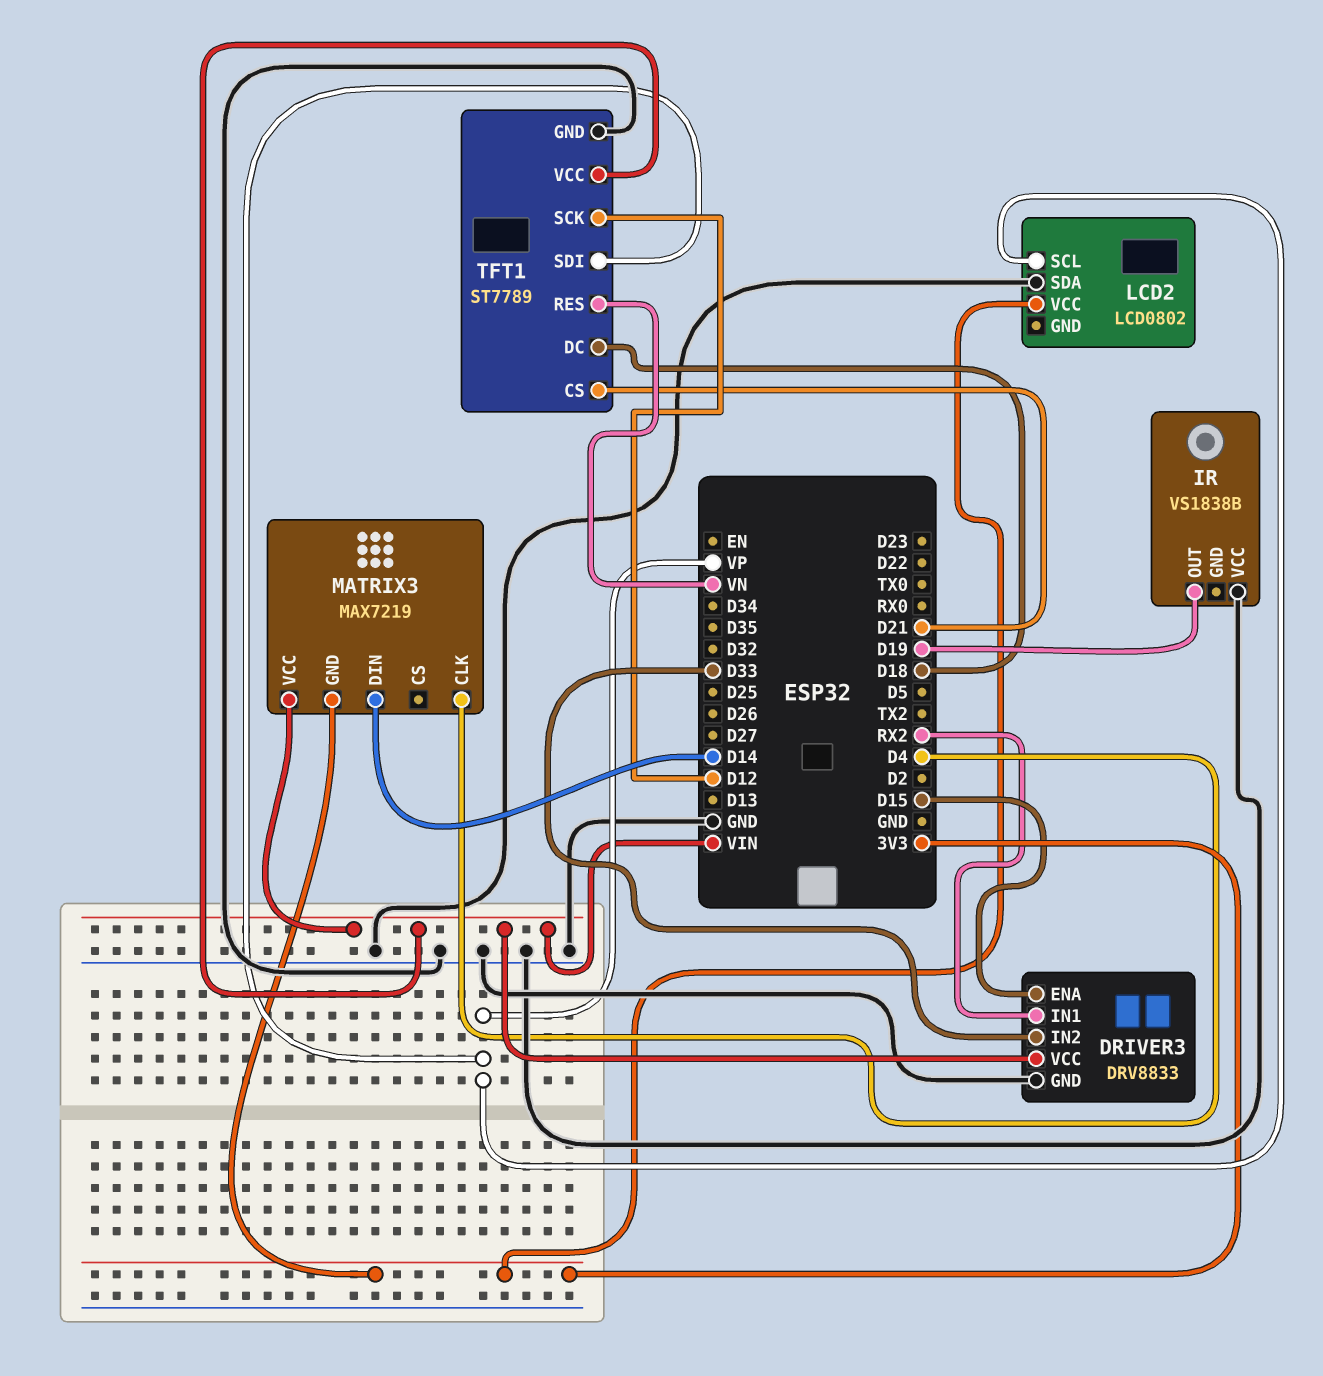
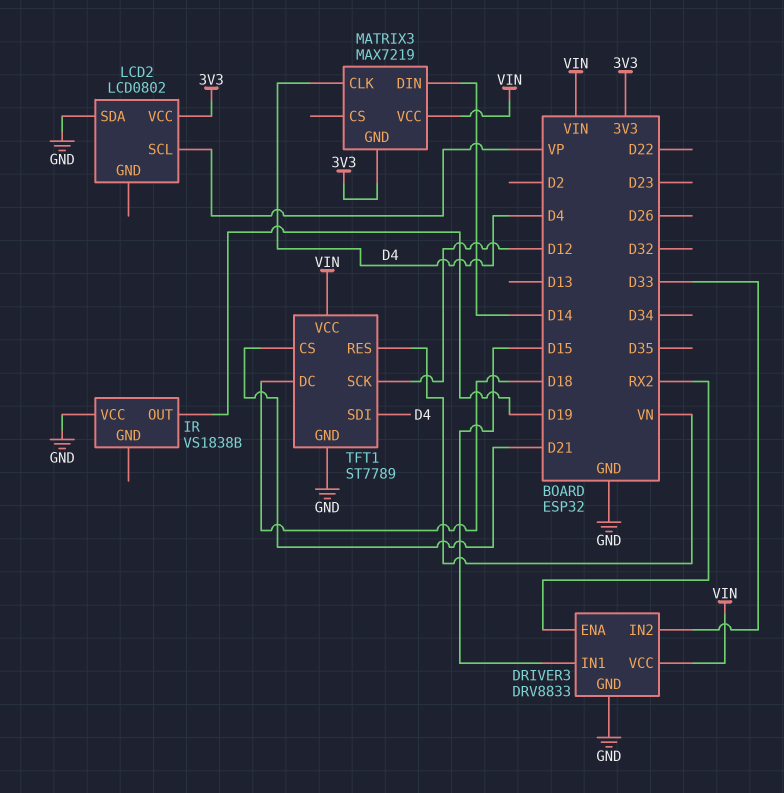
DRIVER3 pin ENA: D15 -> RX2
DRIVER3 pin IN1: RX2 -> D15
TFT1 pin SDI: VP -> D4

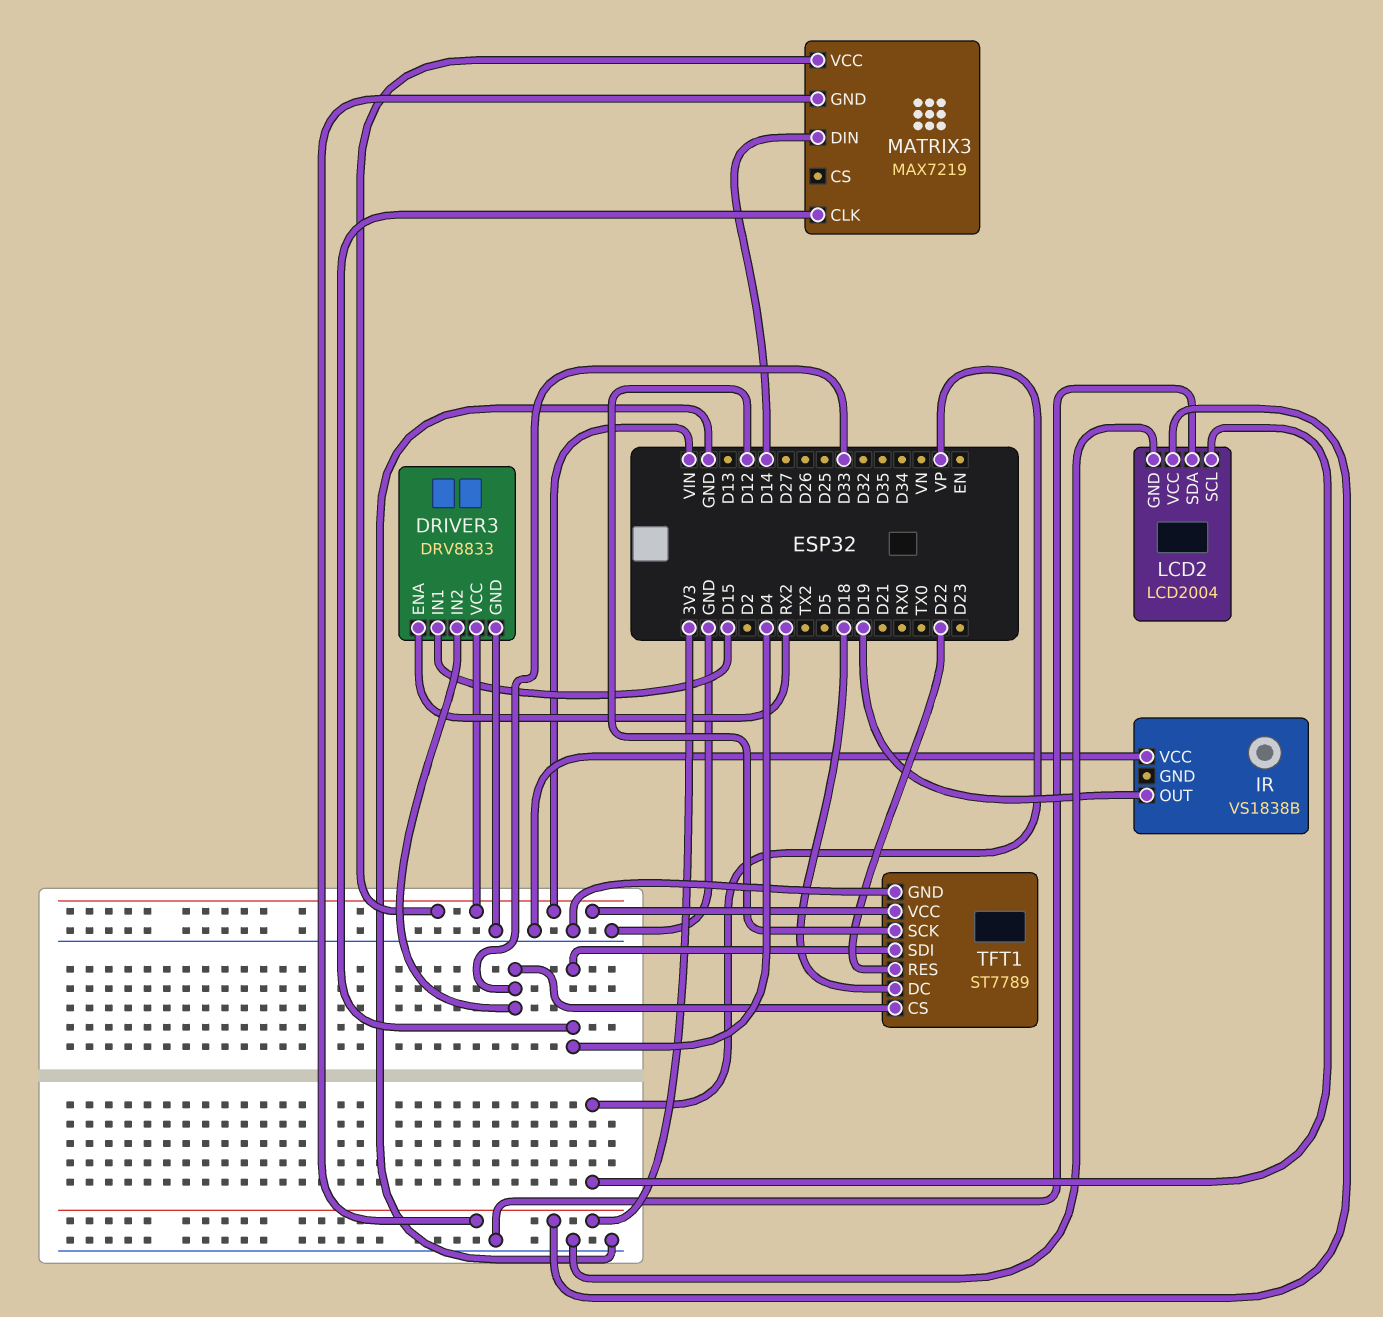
LCD2: LCD0802 -> LCD2004
LCD2 pin GND: none -> GND
TFT1 pin CS: D21 -> D33
TFT1 pin RES: VN -> D22

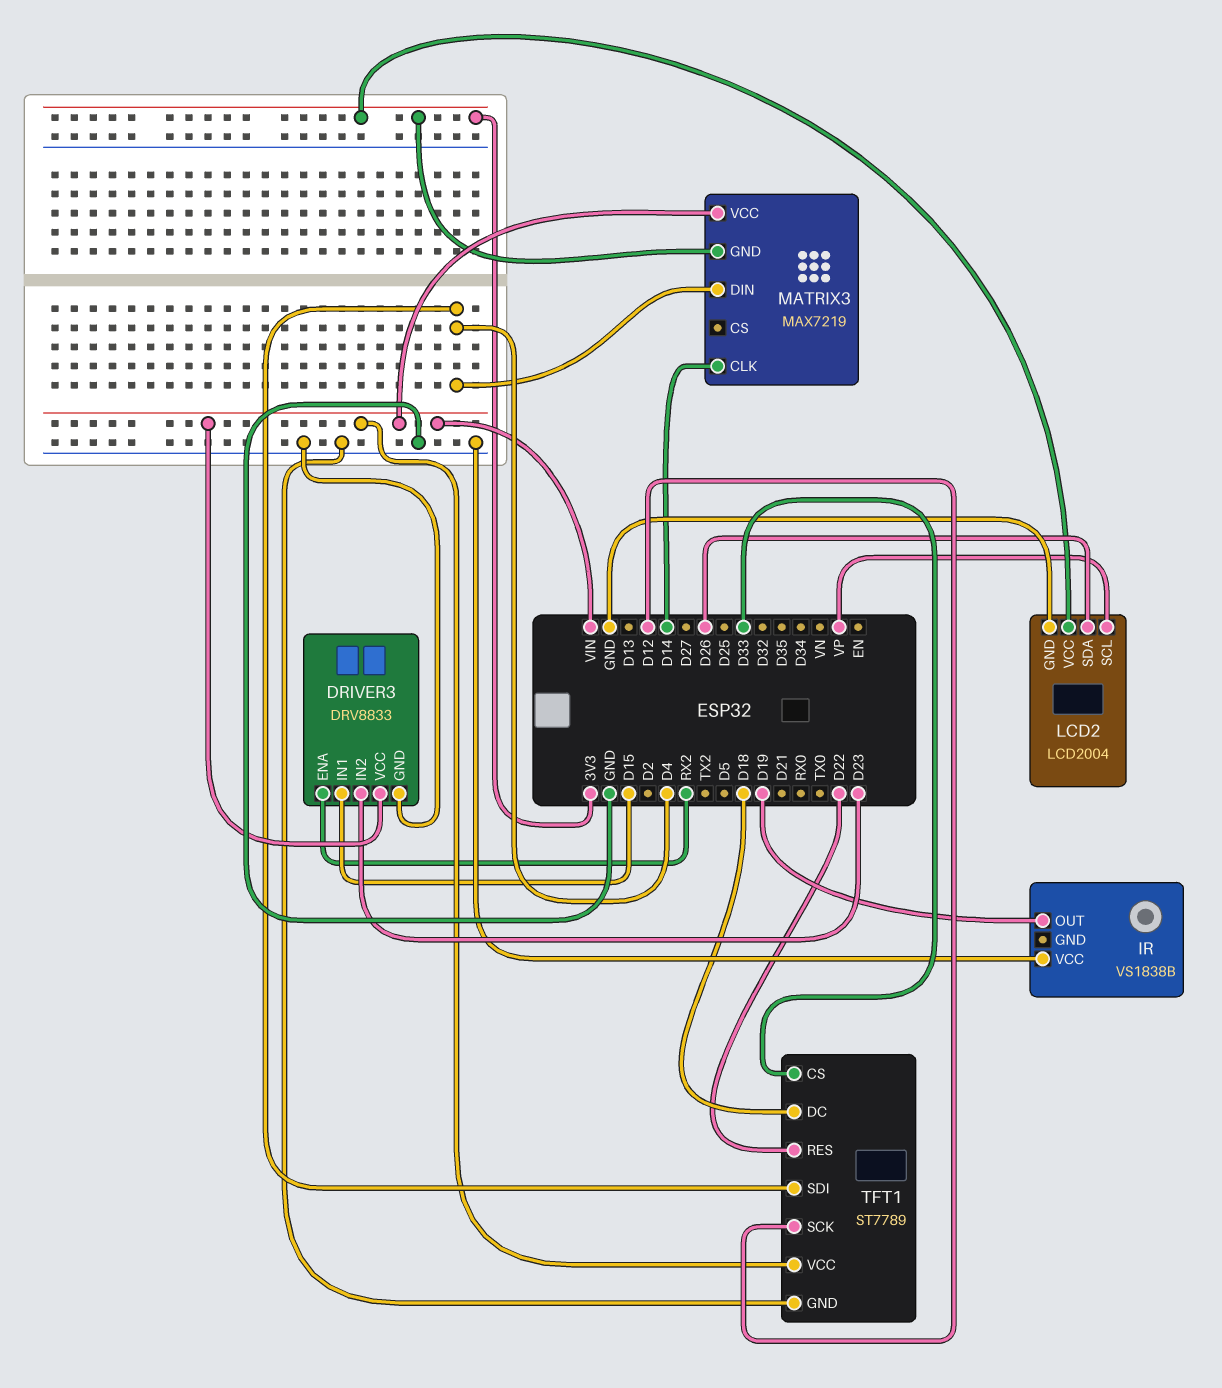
DRIVER3 pin IN2: D33 -> D23
LCD2 pin SDA: GND -> D26
MATRIX3 pin CLK: D4 -> D14
MATRIX3 pin DIN: D14 -> D4

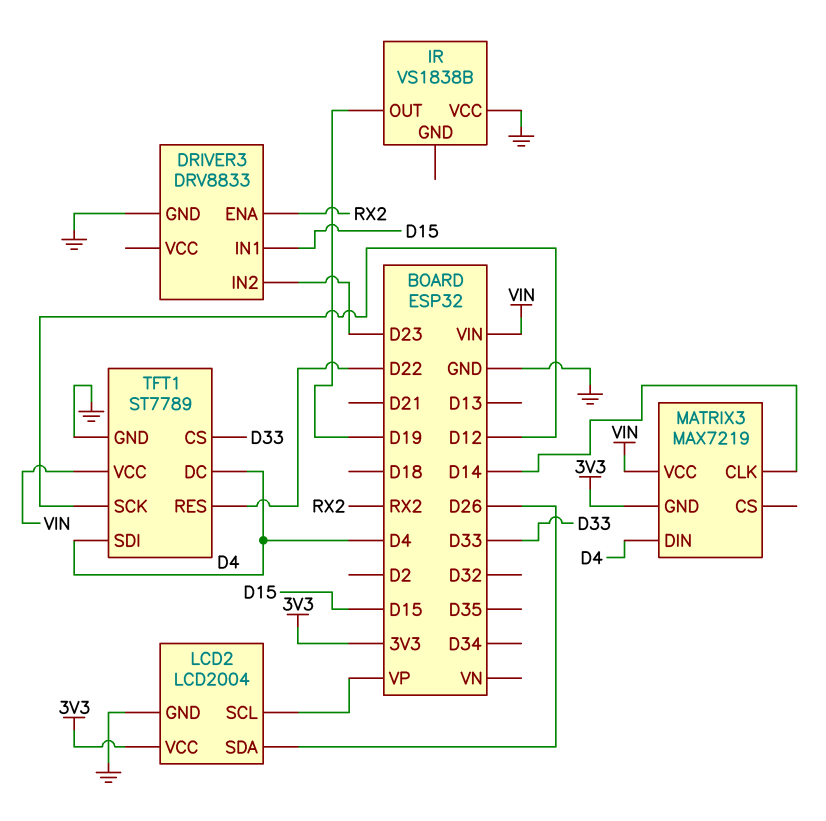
DRIVER3 pin VCC: VIN -> none
TFT1 pin DC: D18 -> D4

